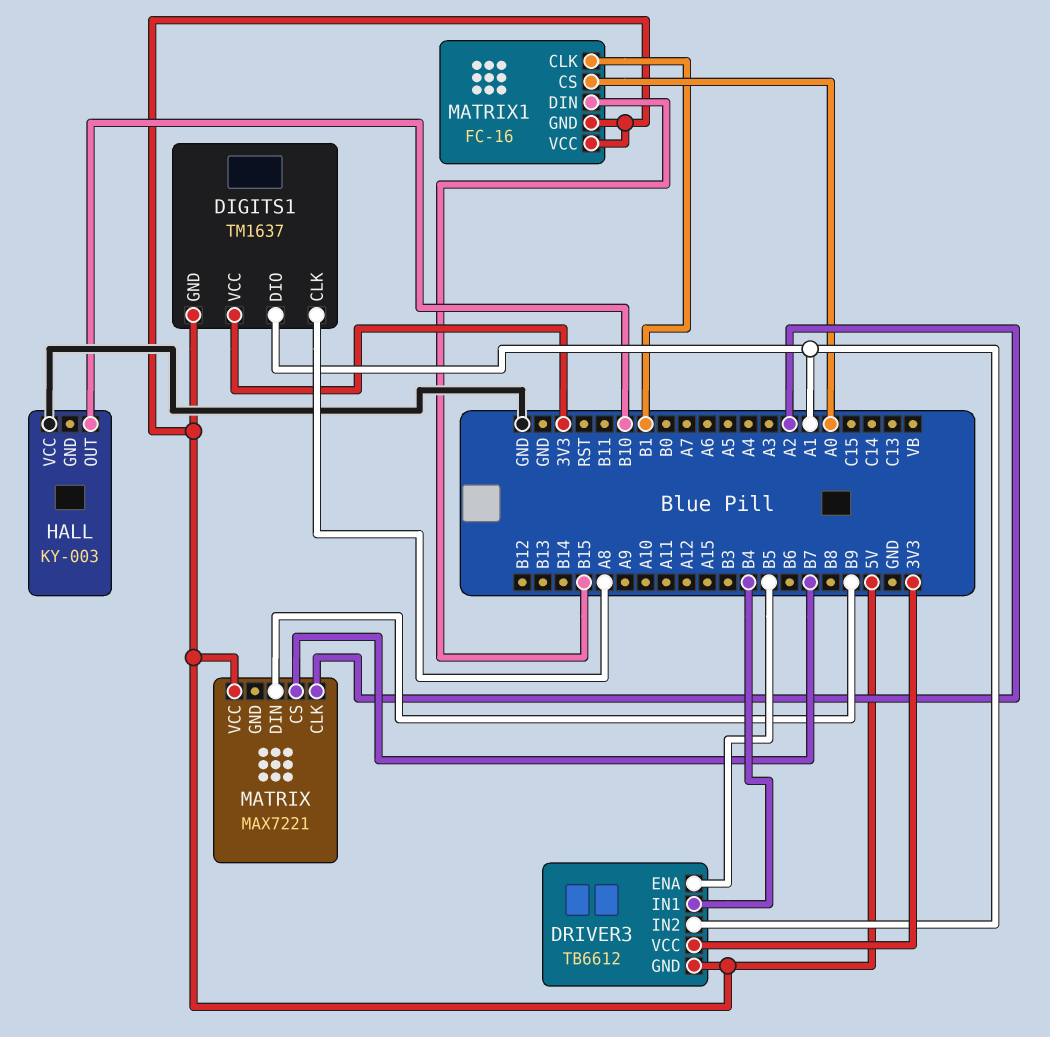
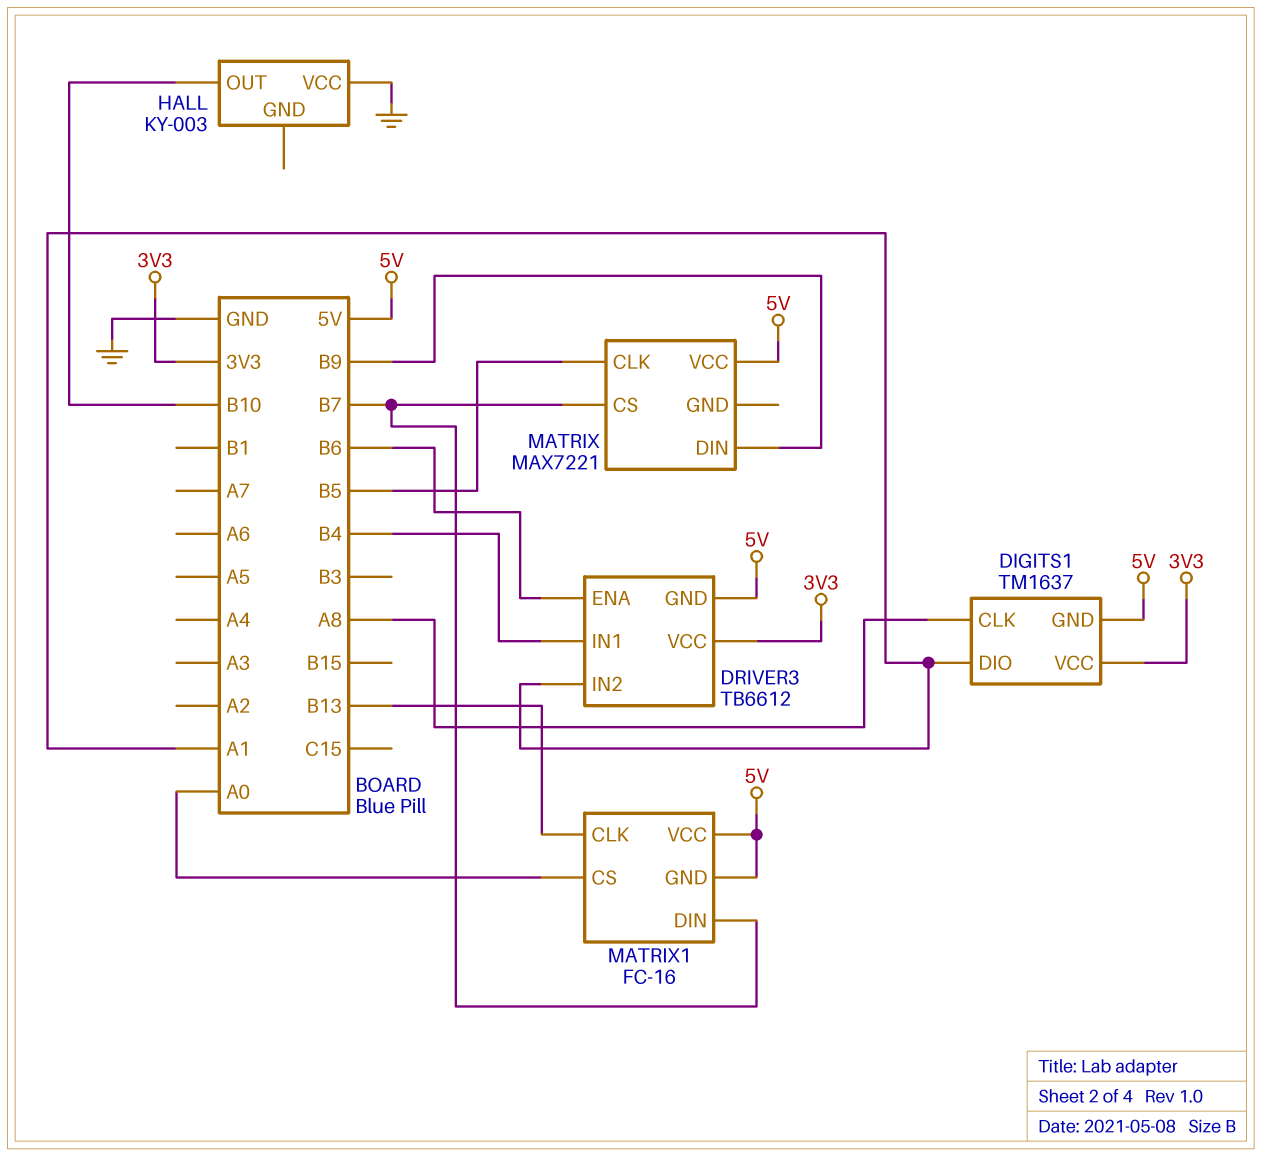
DRIVER3 pin ENA: B5 -> B6
MATRIX pin CLK: A2 -> B5
MATRIX1 pin CLK: B1 -> B13
MATRIX1 pin DIN: B15 -> B7

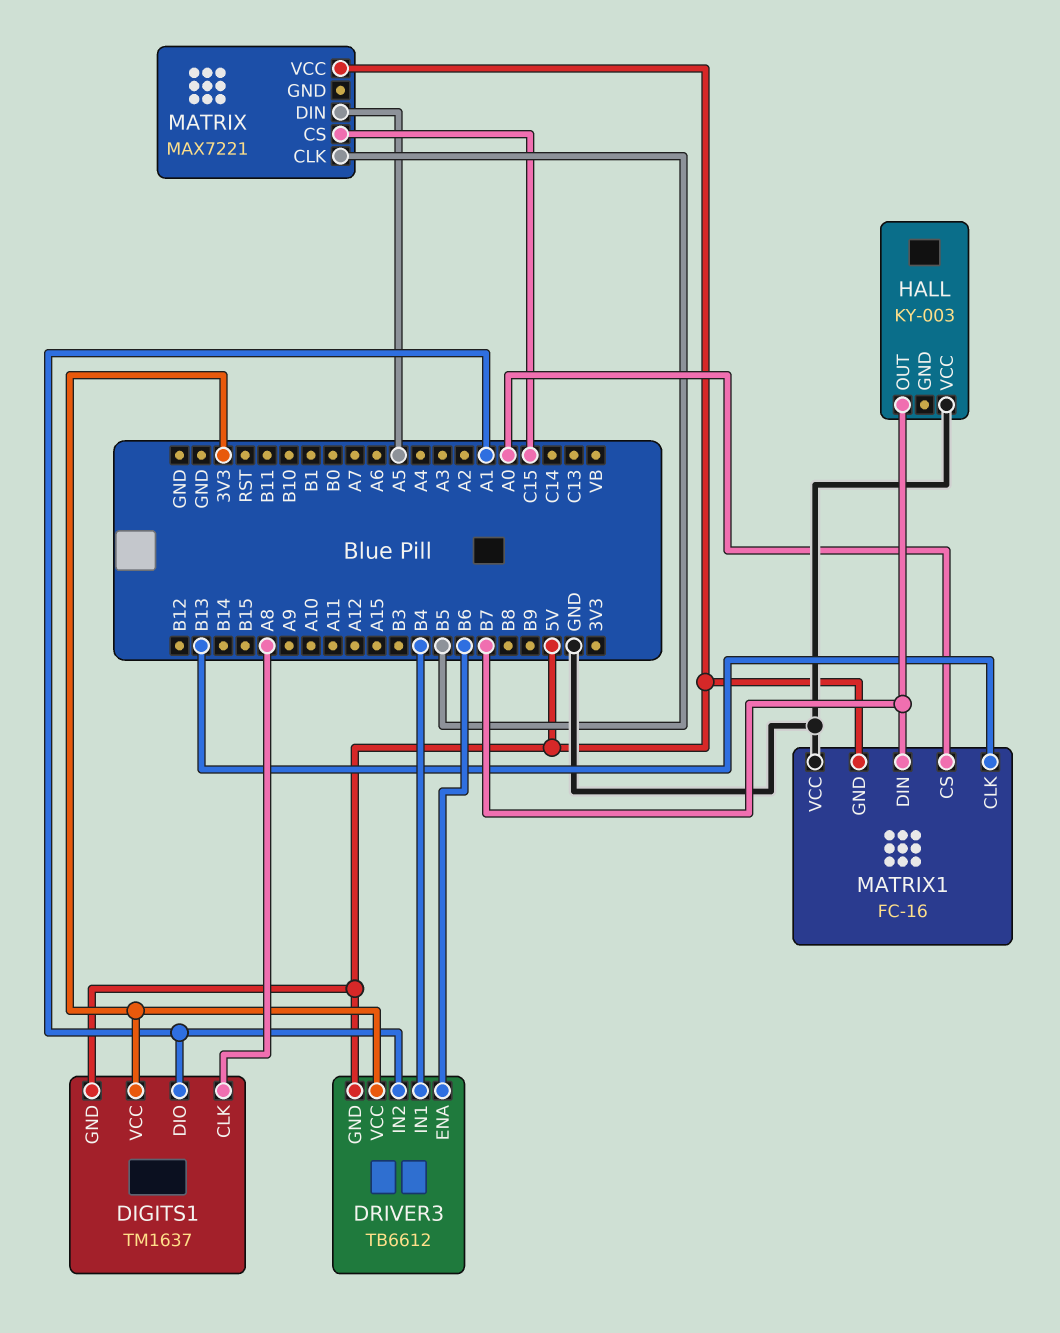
HALL pin OUT: B10 -> B7
MATRIX pin CS: B7 -> C15
MATRIX pin DIN: B9 -> A5
MATRIX1 pin VCC: 5V -> GND

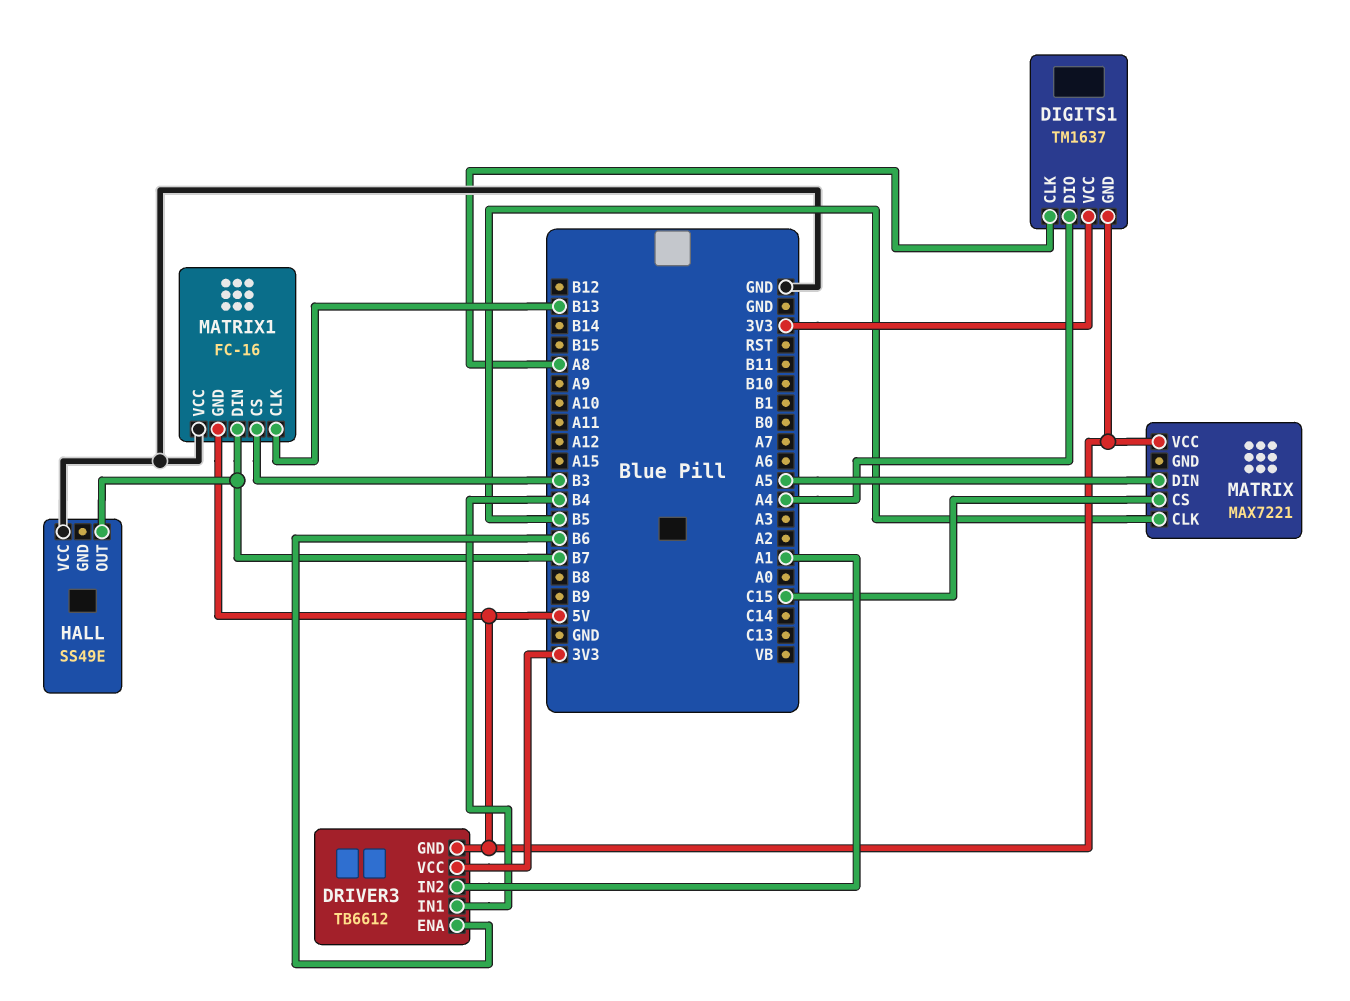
DIGITS1 pin DIO: A1 -> A4
HALL: KY-003 -> SS49E
MATRIX1 pin CS: A0 -> B3

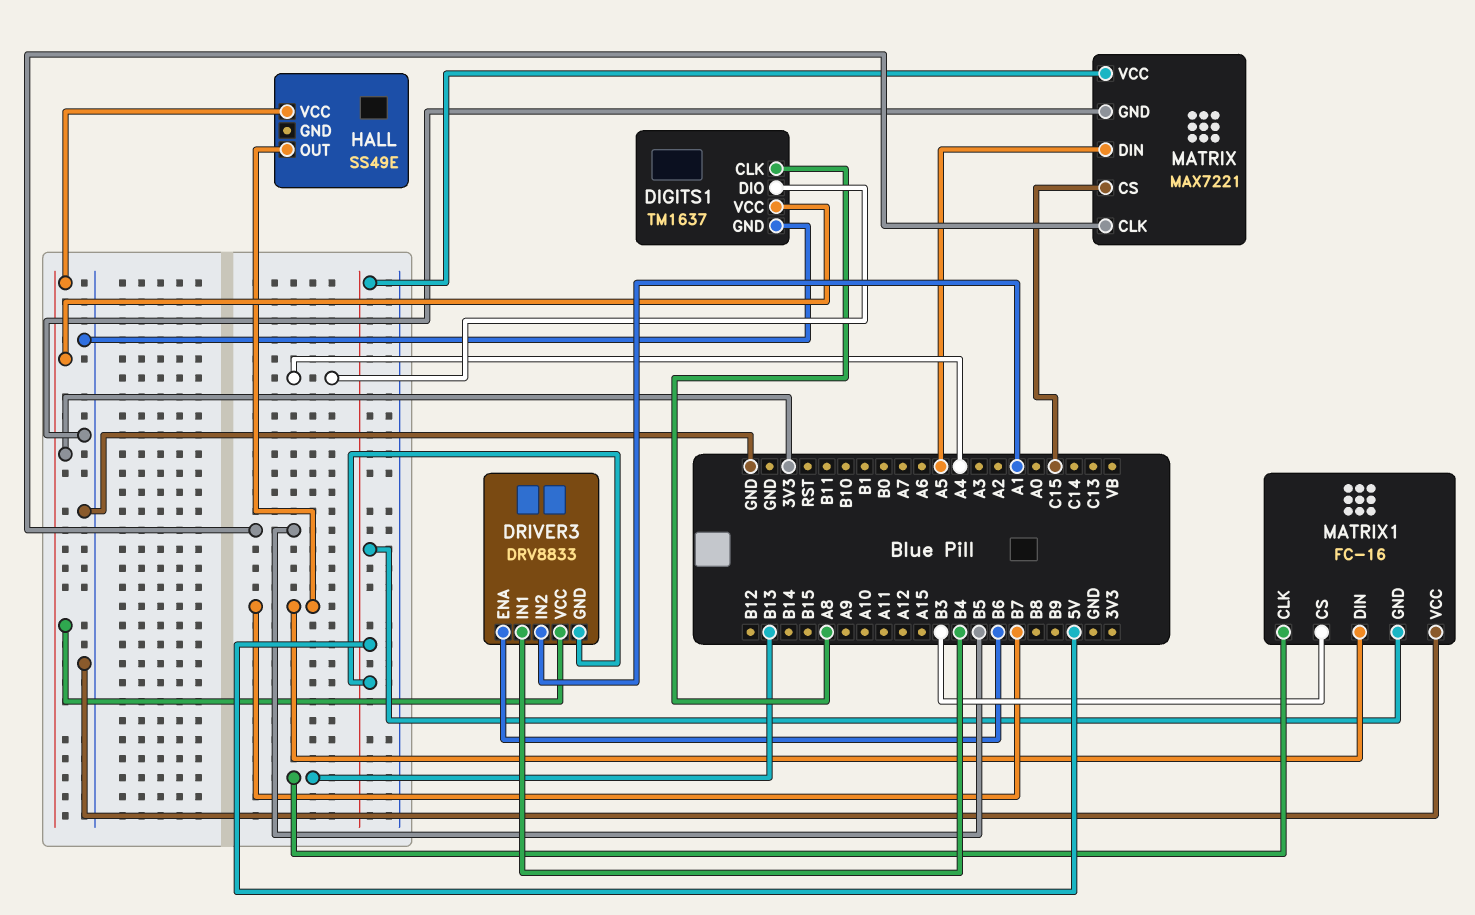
DIGITS1 pin GND: 5V -> GND
DRIVER3: TB6612 -> DRV8833
HALL pin VCC: GND -> 3V3
MATRIX pin GND: none -> GND

